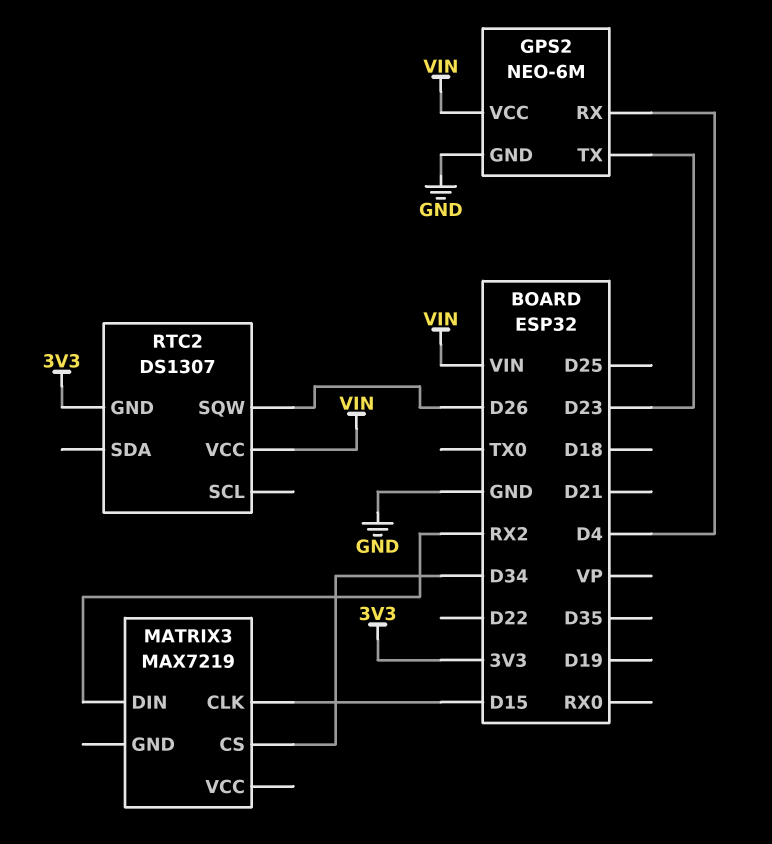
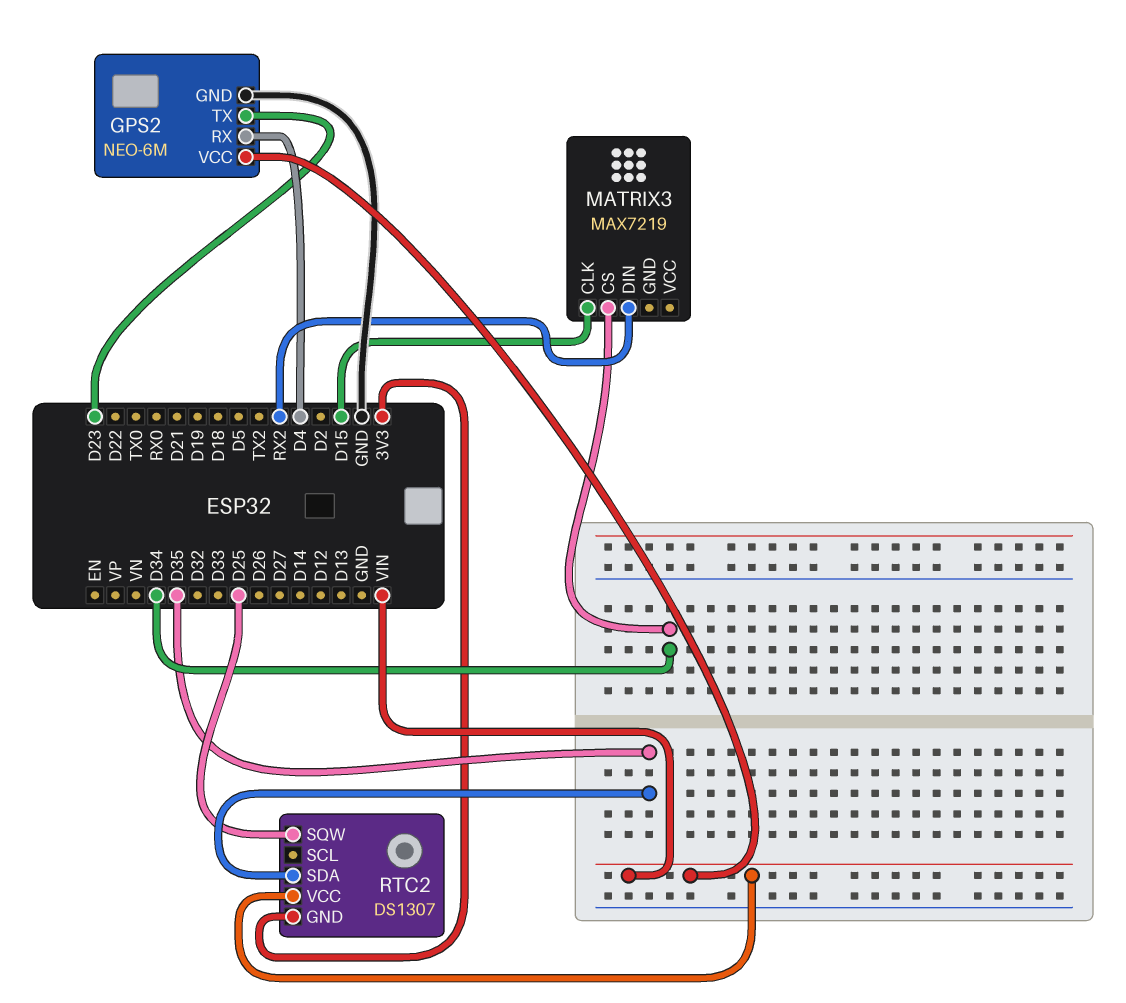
RTC2 pin SDA: none -> D35
RTC2 pin SQW: D26 -> D25

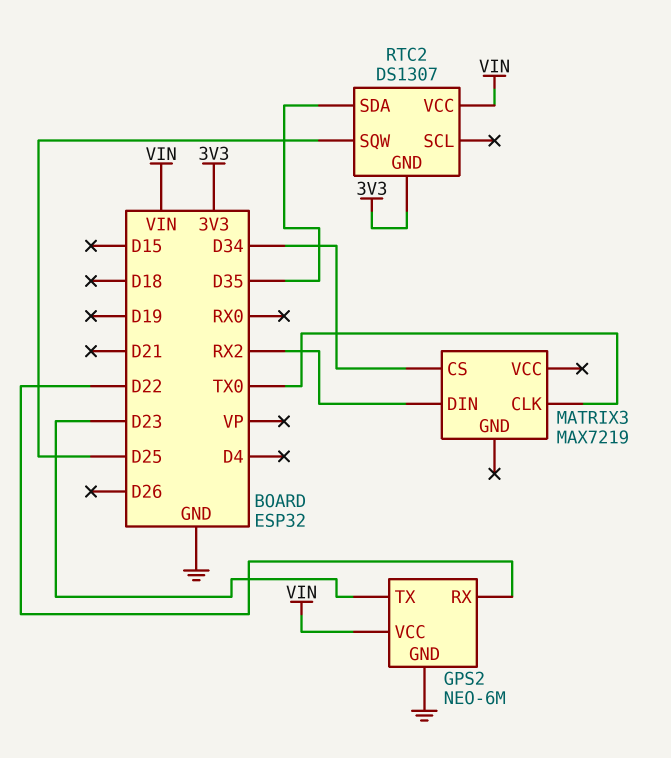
GPS2 pin RX: D4 -> D22
MATRIX3 pin CLK: D15 -> TX0

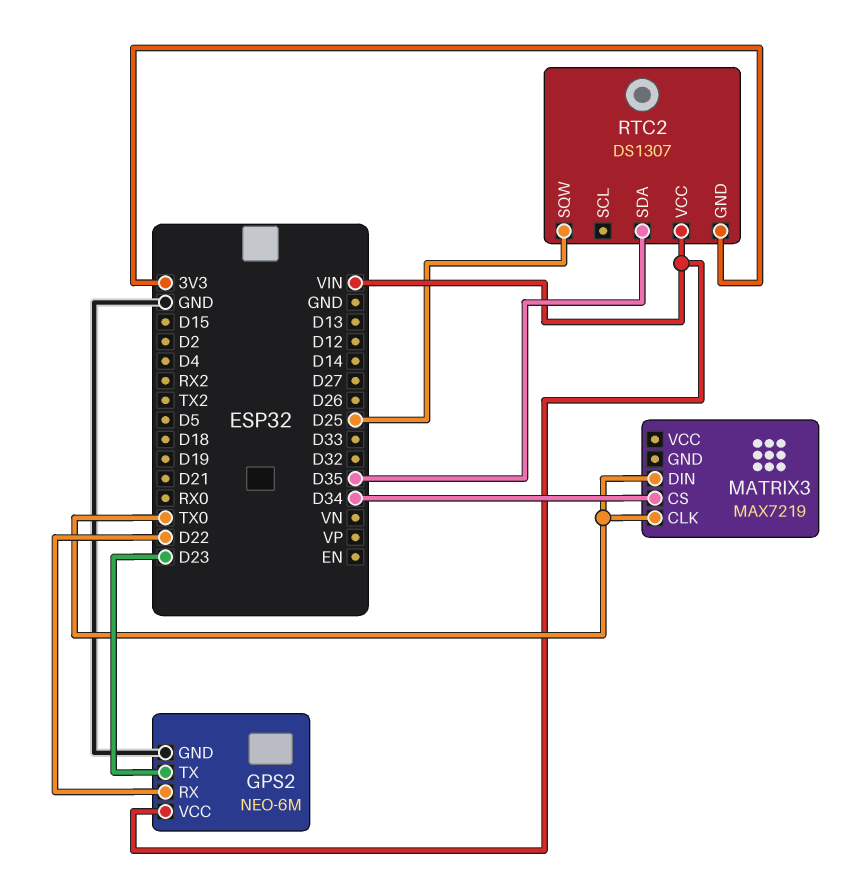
MATRIX3 pin DIN: RX2 -> TX0

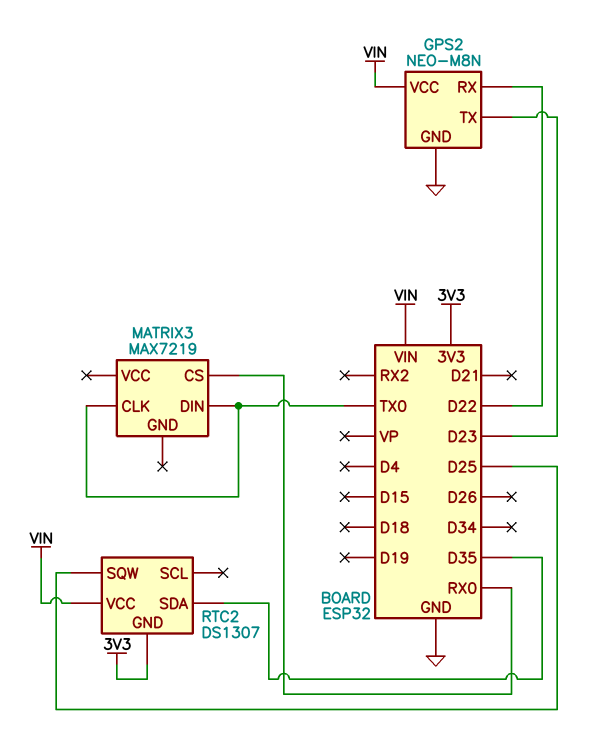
GPS2: NEO-6M -> NEO-M8N
MATRIX3 pin CS: D34 -> RX0

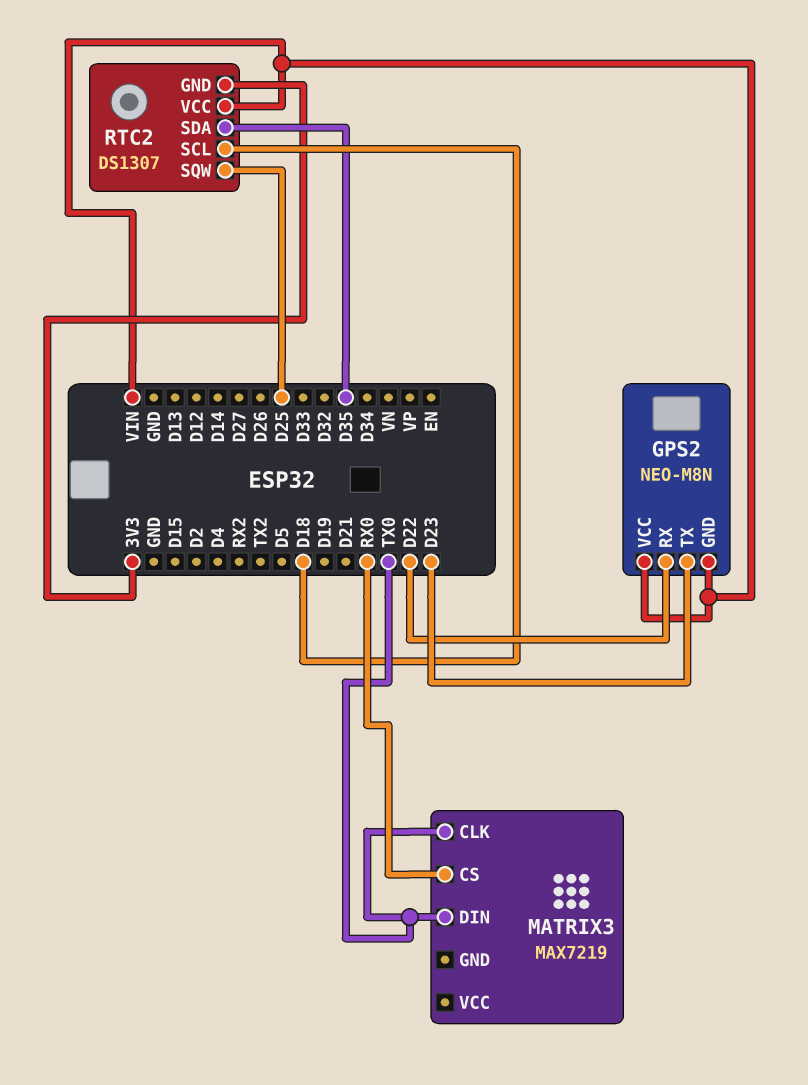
GPS2 pin GND: GND -> VIN
RTC2 pin SCL: none -> D18

